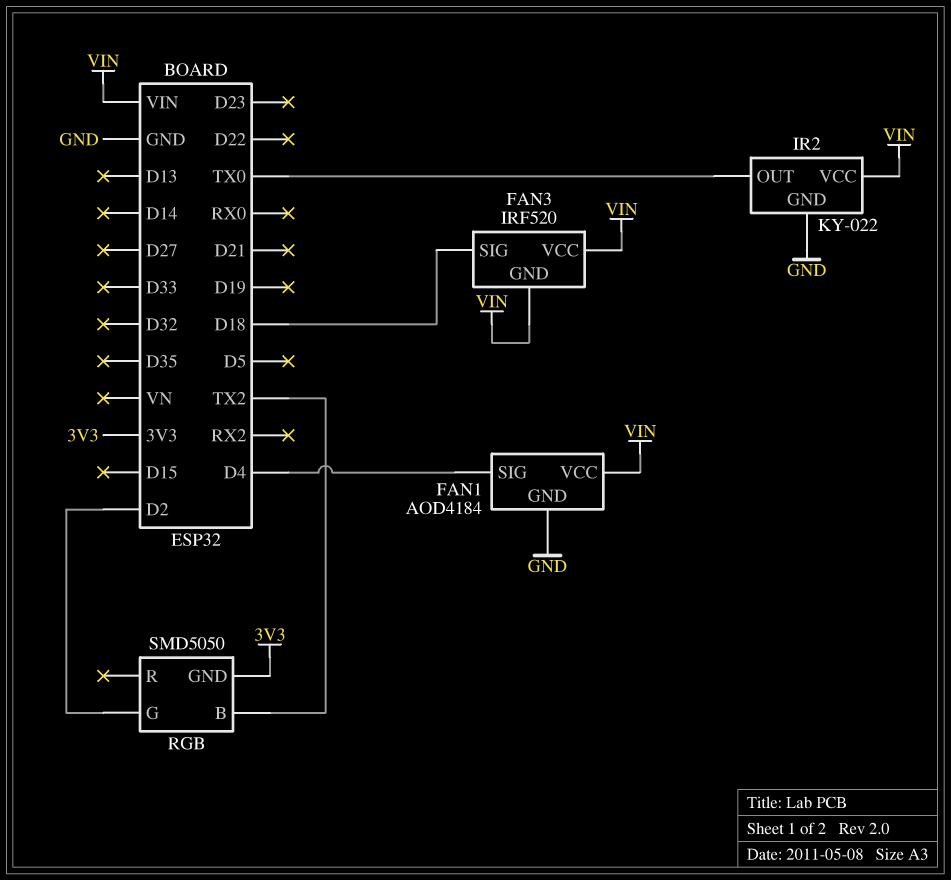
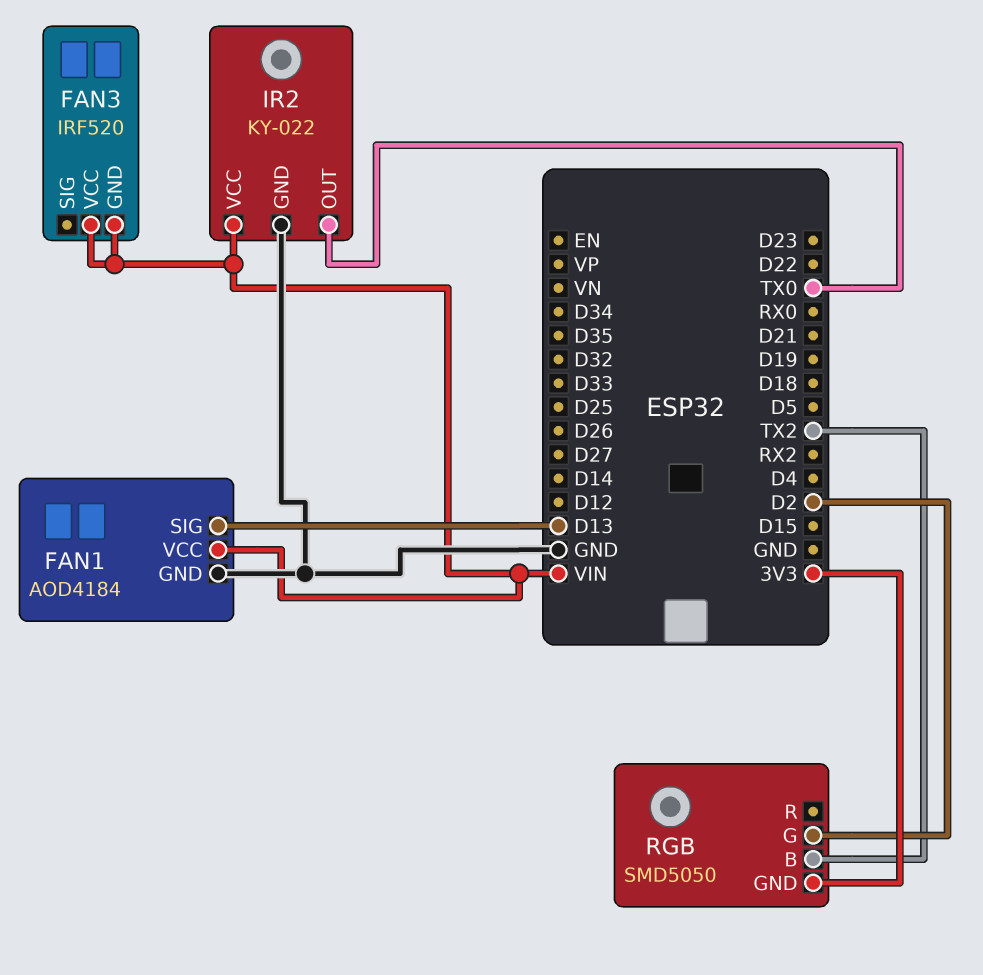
FAN1 pin SIG: D4 -> D13
FAN3 pin SIG: D18 -> none

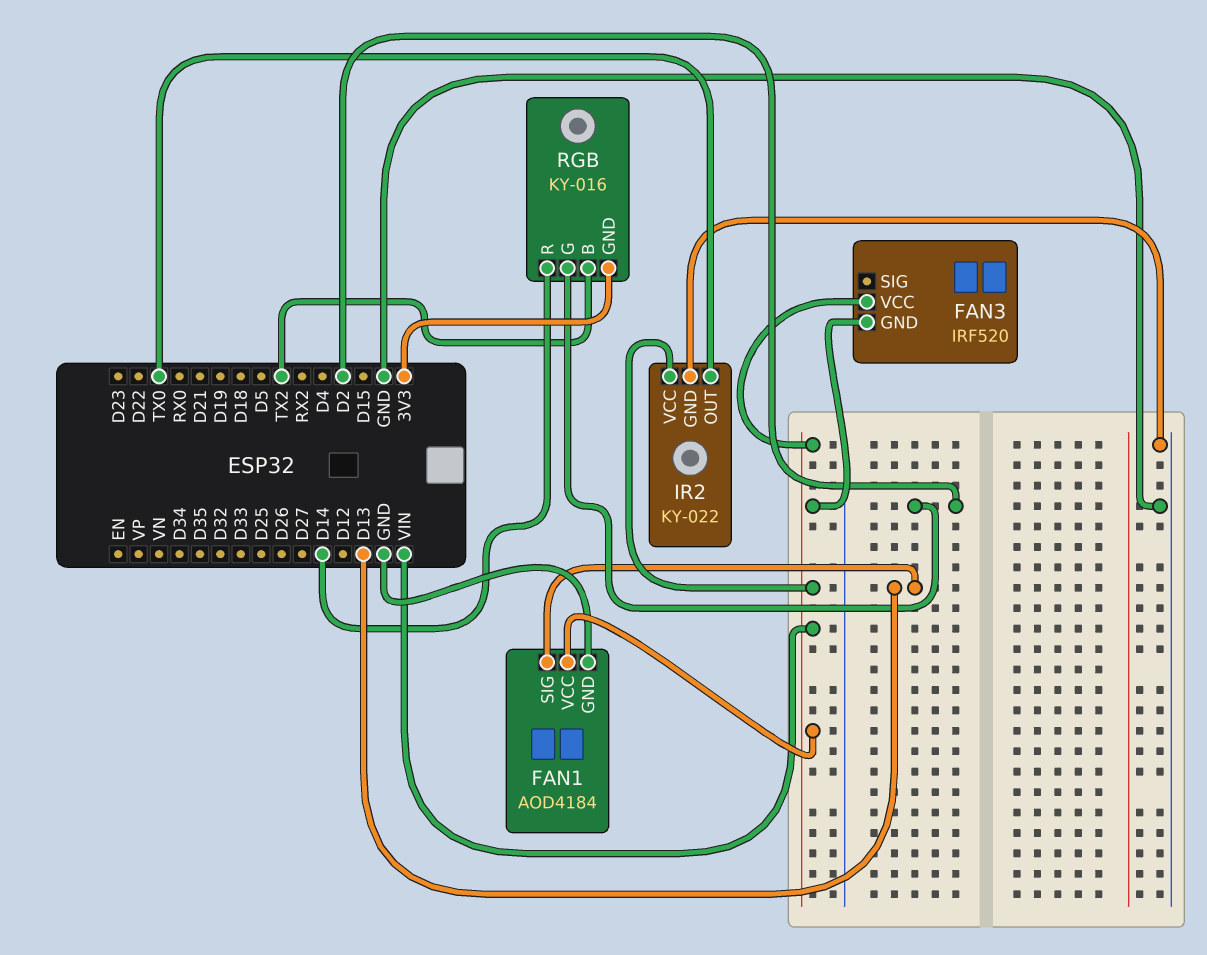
RGB: SMD5050 -> KY-016
RGB pin R: none -> D14

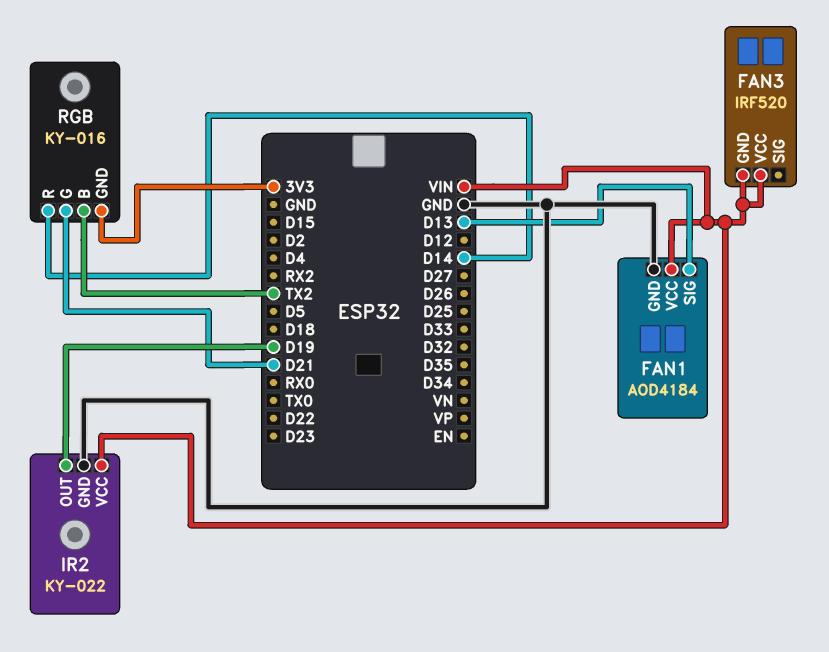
IR2 pin OUT: TX0 -> D19
RGB pin G: D2 -> D21

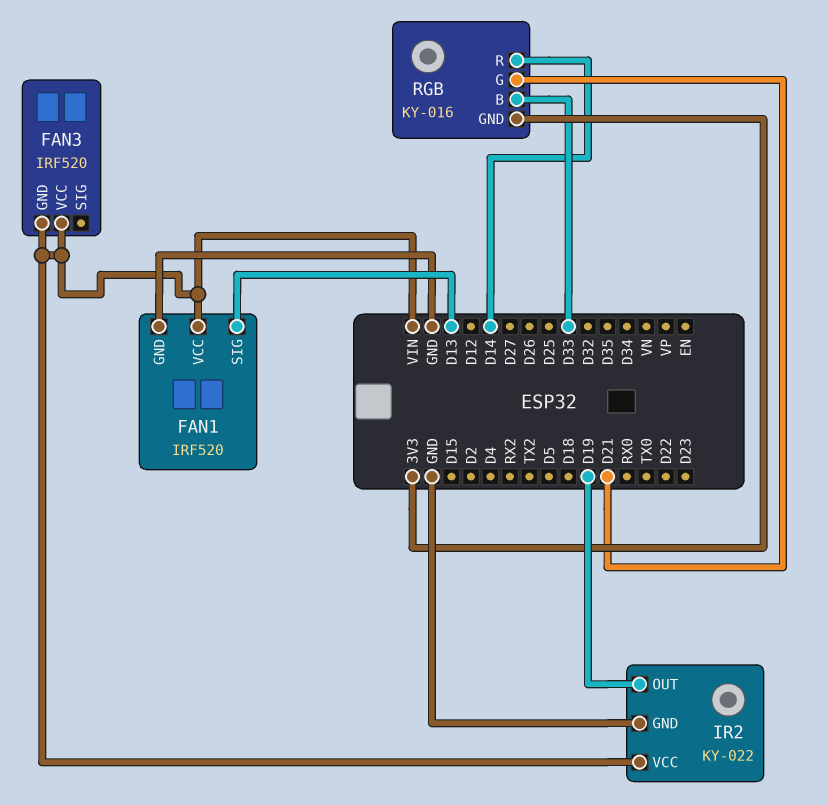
FAN1: AOD4184 -> IRF520
RGB pin B: TX2 -> D33

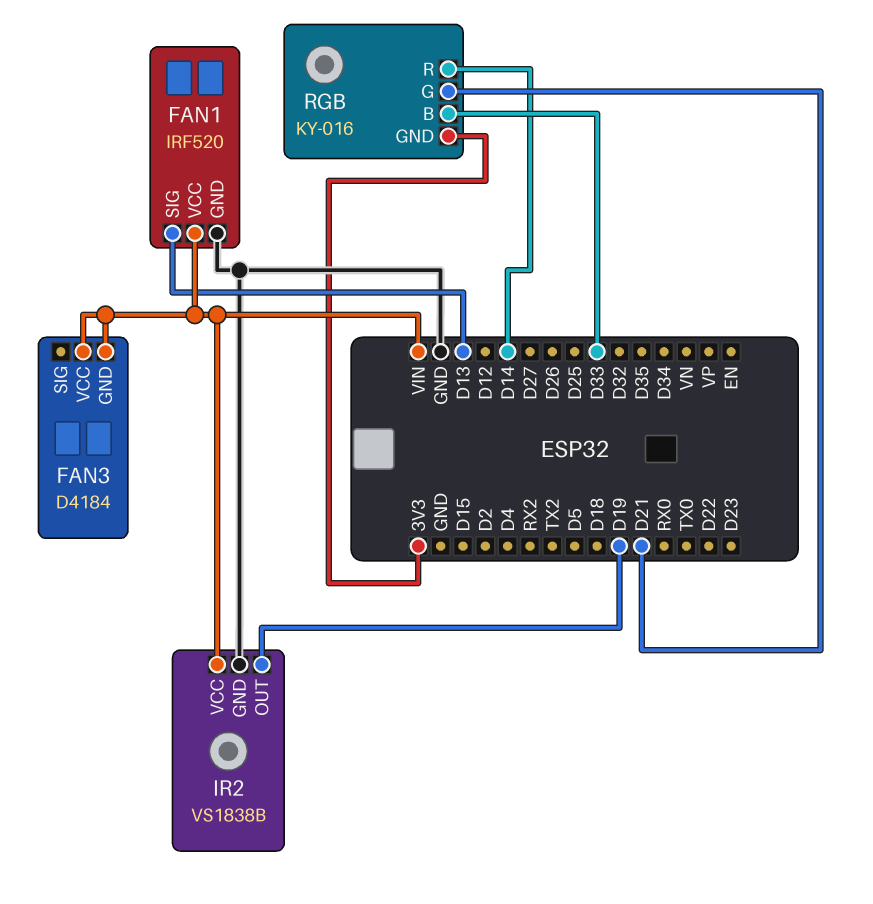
FAN3: IRF520 -> D4184
IR2: KY-022 -> VS1838B

